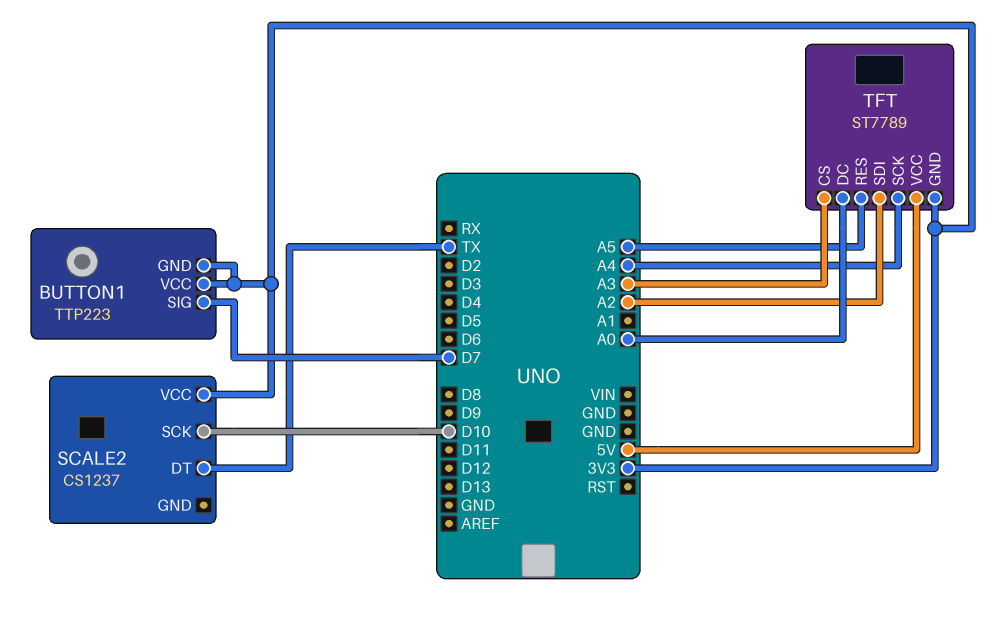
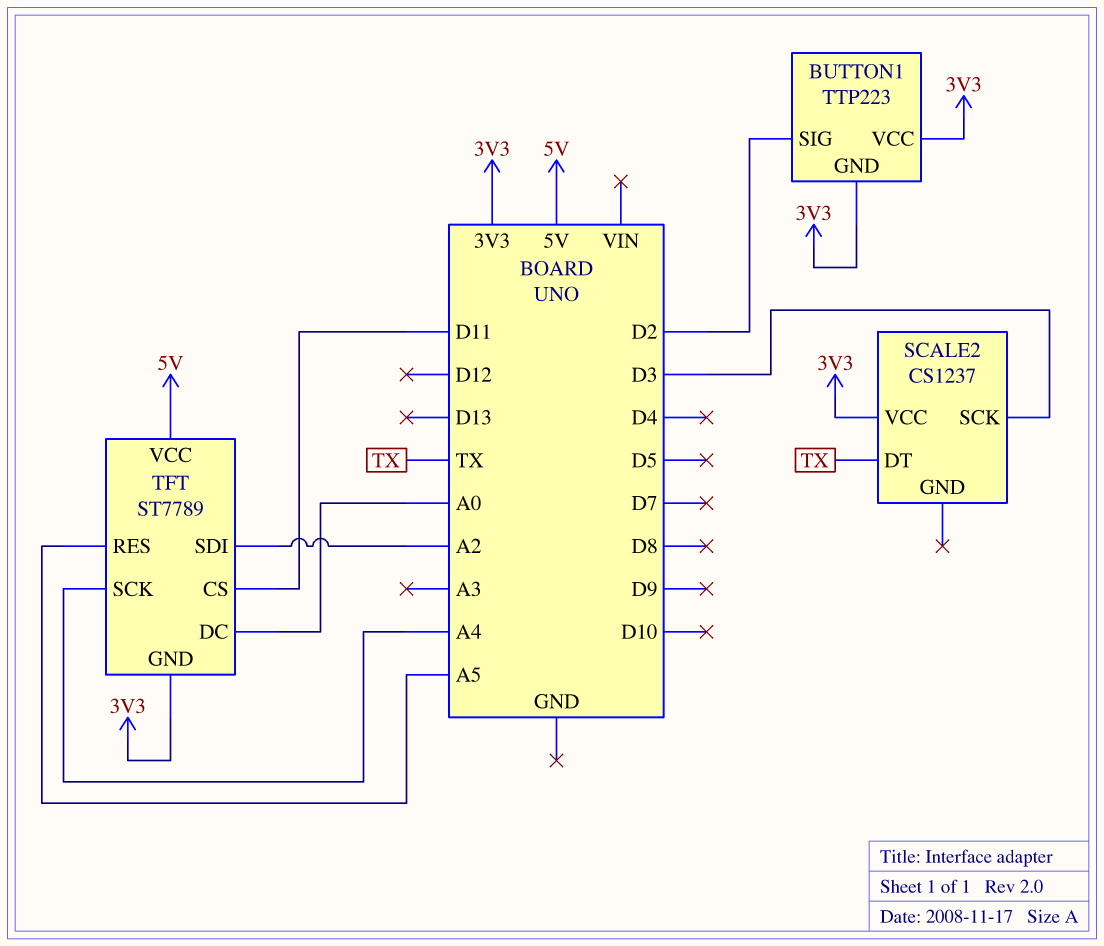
BUTTON1 pin SIG: D7 -> D2
SCALE2 pin SCK: D10 -> D3
TFT pin CS: A3 -> D11

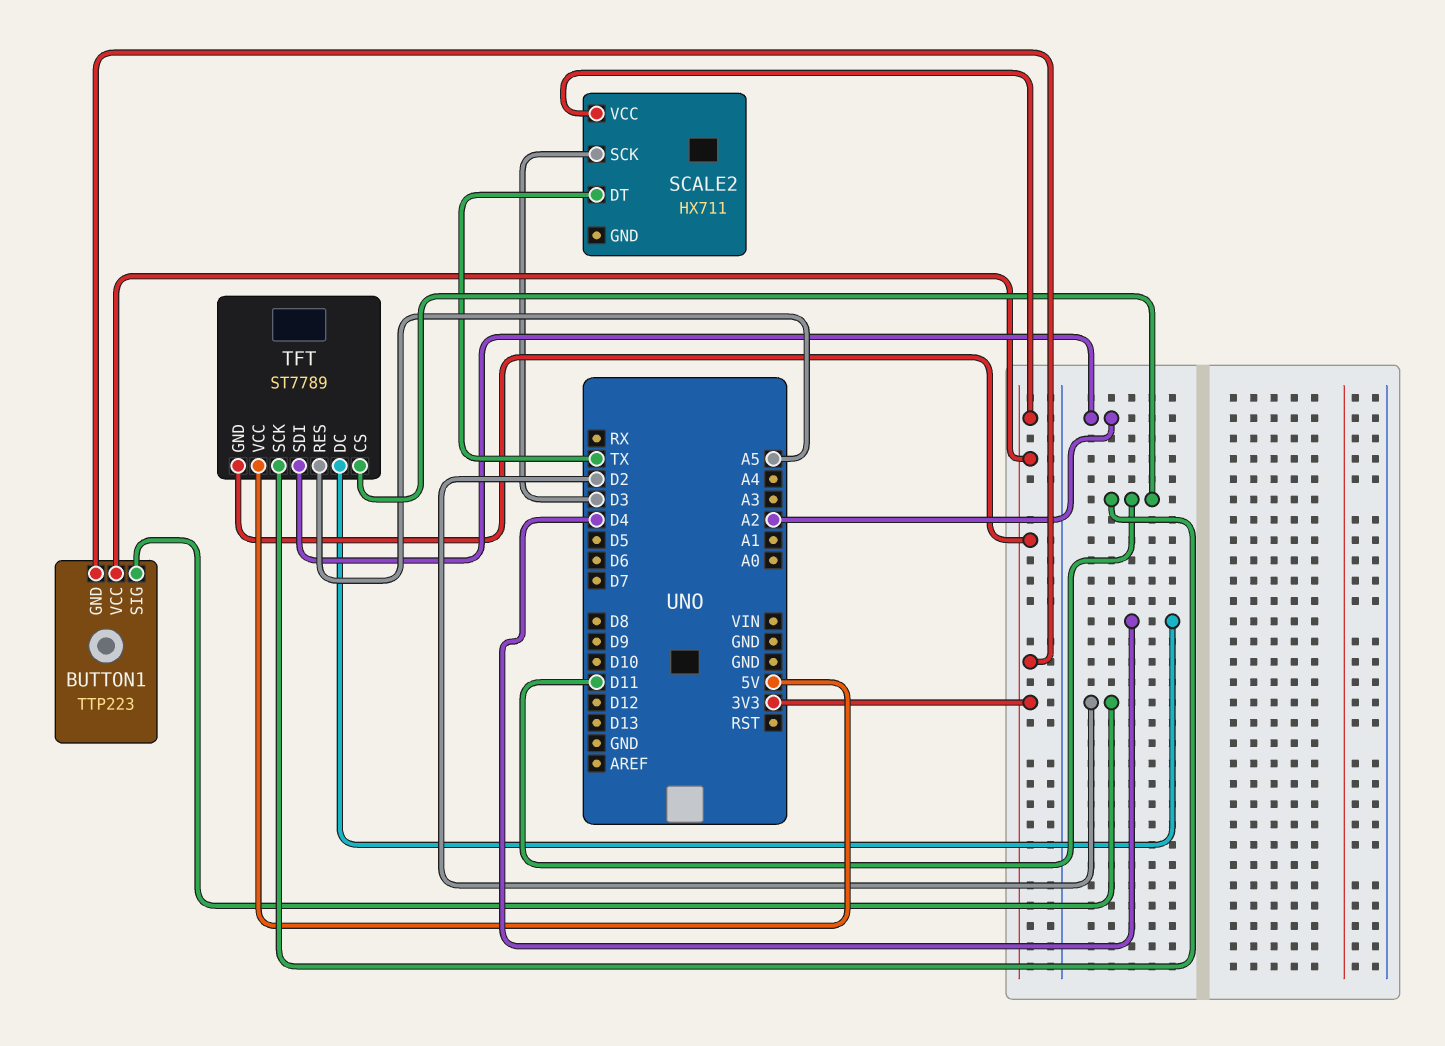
SCALE2: CS1237 -> HX711
TFT pin DC: A0 -> D4
TFT pin SCK: A4 -> D11

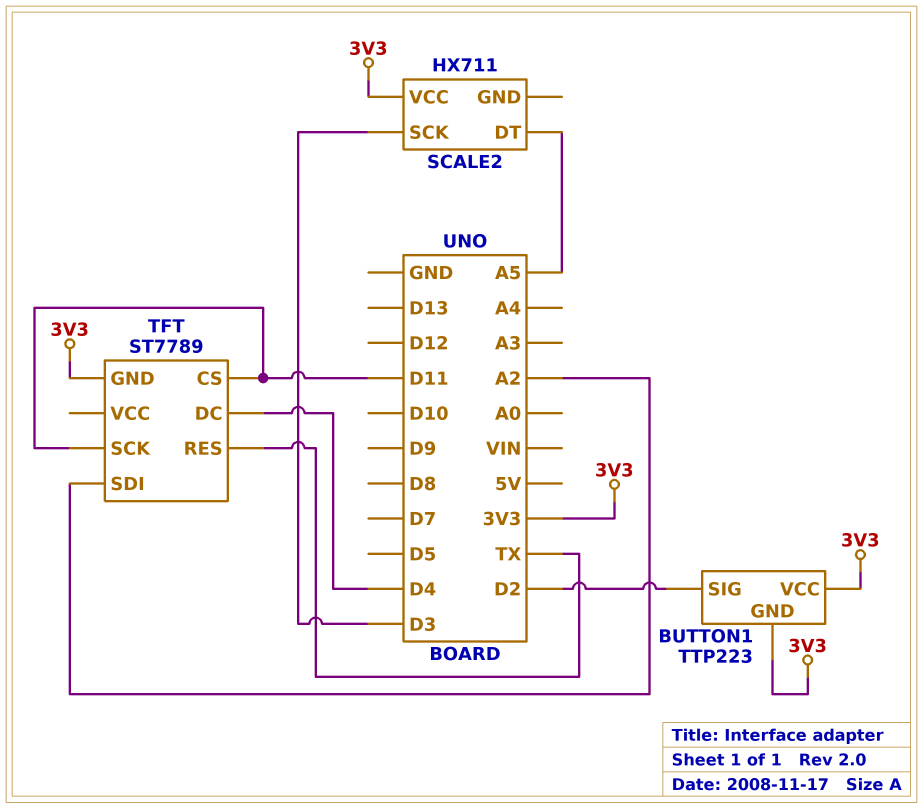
SCALE2 pin DT: TX -> A5
TFT pin RES: A5 -> TX
TFT pin VCC: 5V -> none

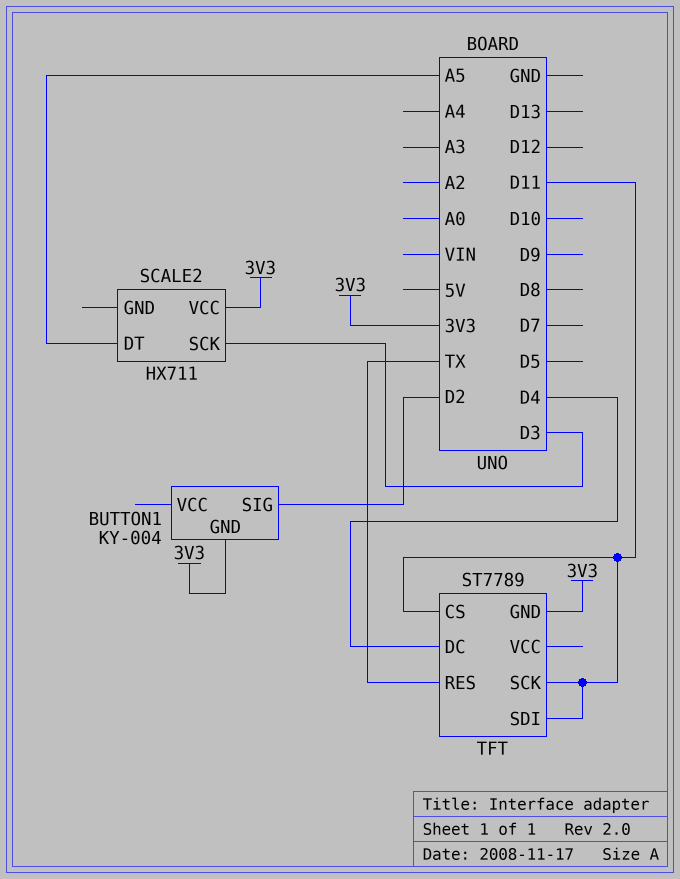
BUTTON1: TTP223 -> KY-004
BUTTON1 pin VCC: 3V3 -> none
TFT pin SDI: A2 -> D11

